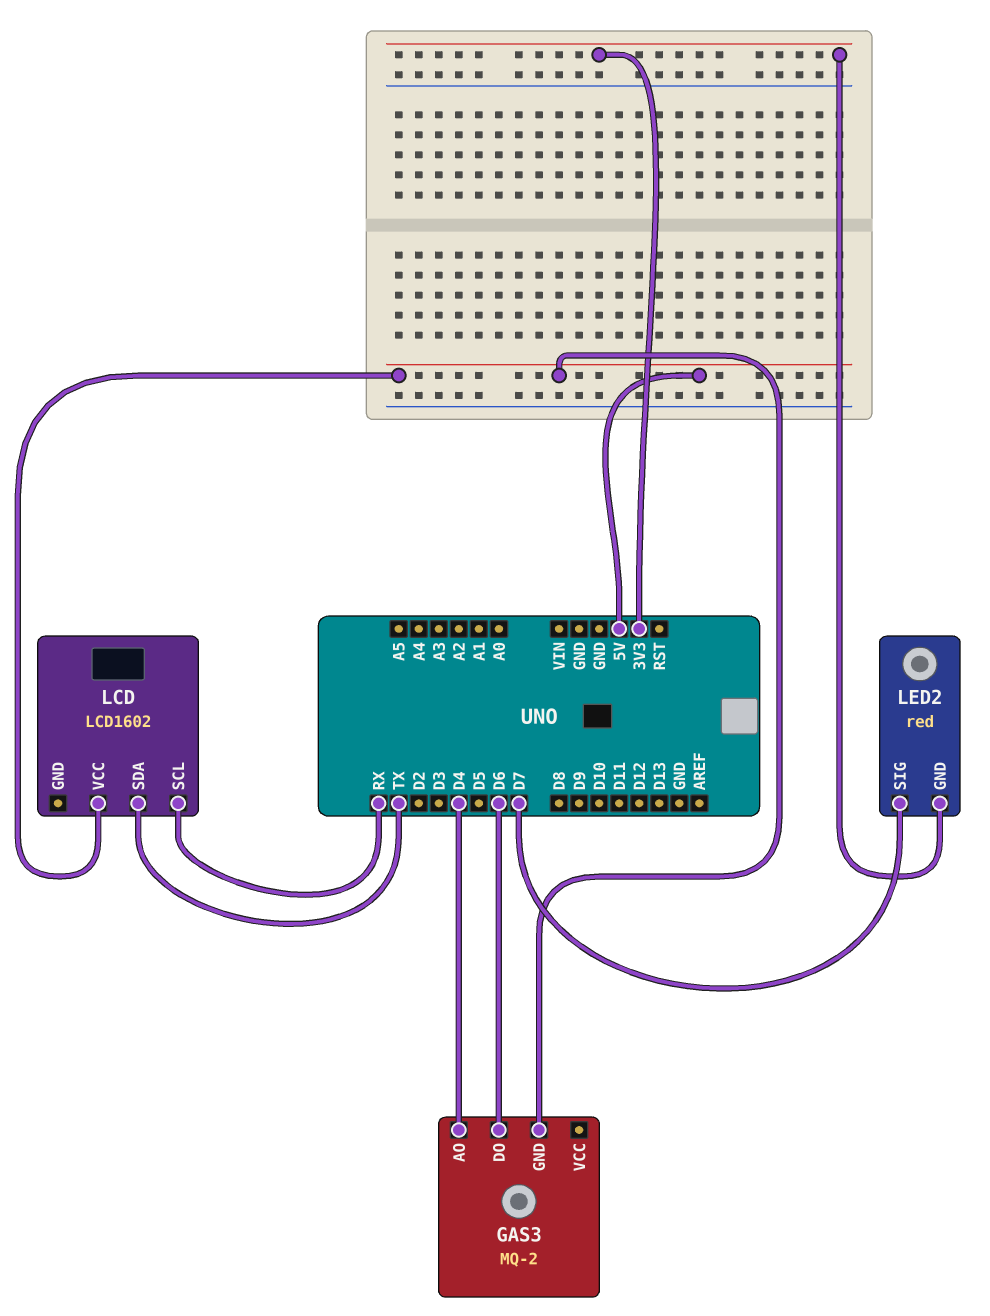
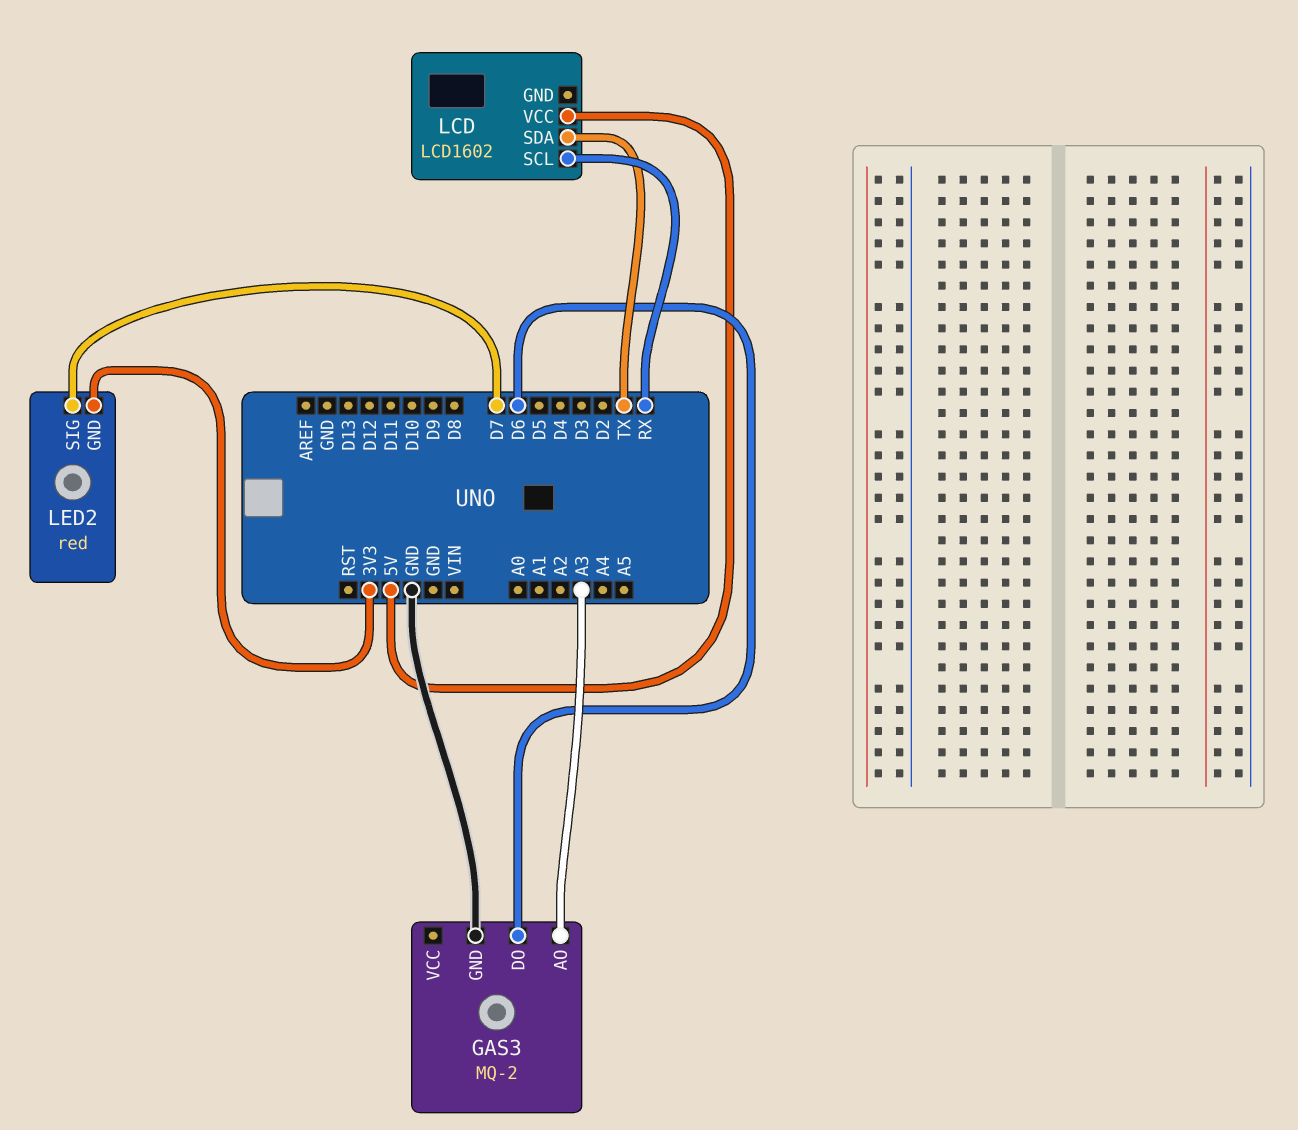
GAS3 pin AO: D4 -> A3
GAS3 pin GND: 5V -> GND

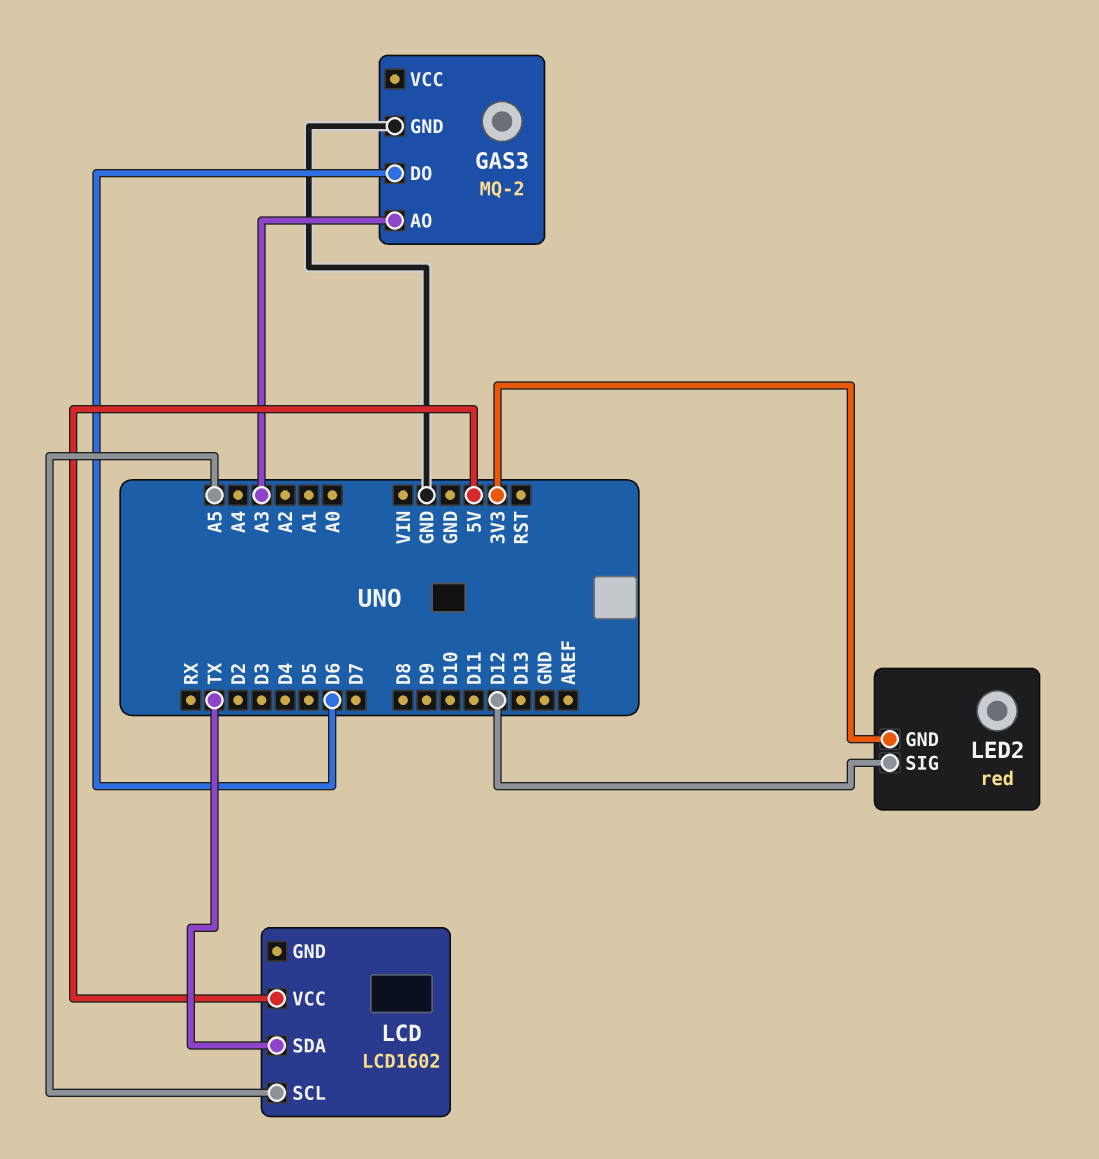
LCD pin SCL: RX -> A5
LED2 pin SIG: D7 -> D12

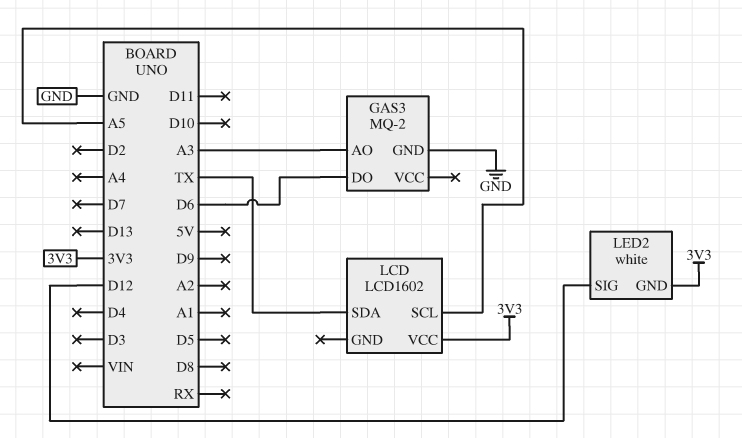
LCD pin VCC: 5V -> 3V3
LED2: red -> white

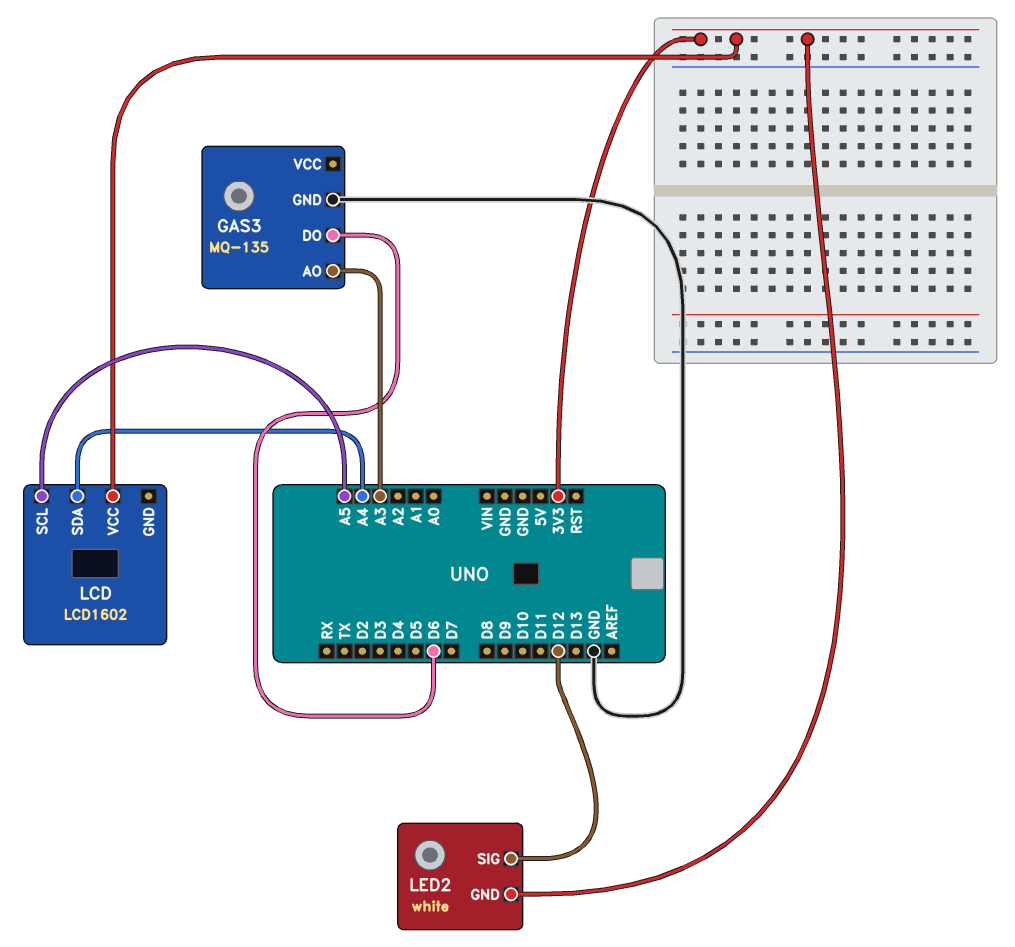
GAS3: MQ-2 -> MQ-135
LCD pin SDA: TX -> A4

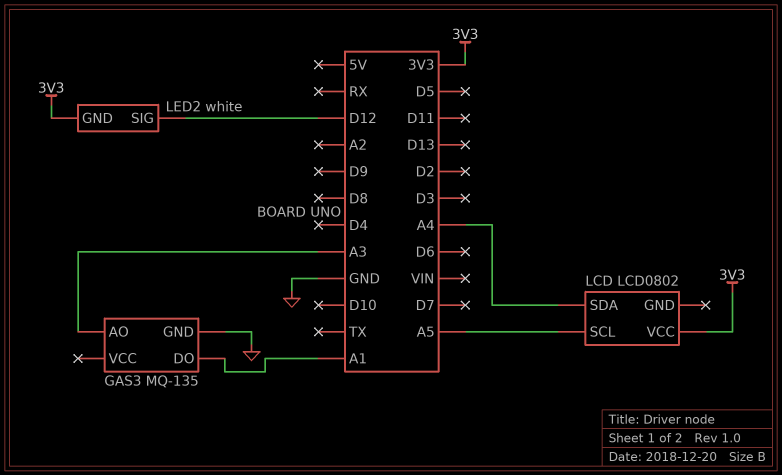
GAS3 pin DO: D6 -> A1
LCD: LCD1602 -> LCD0802

